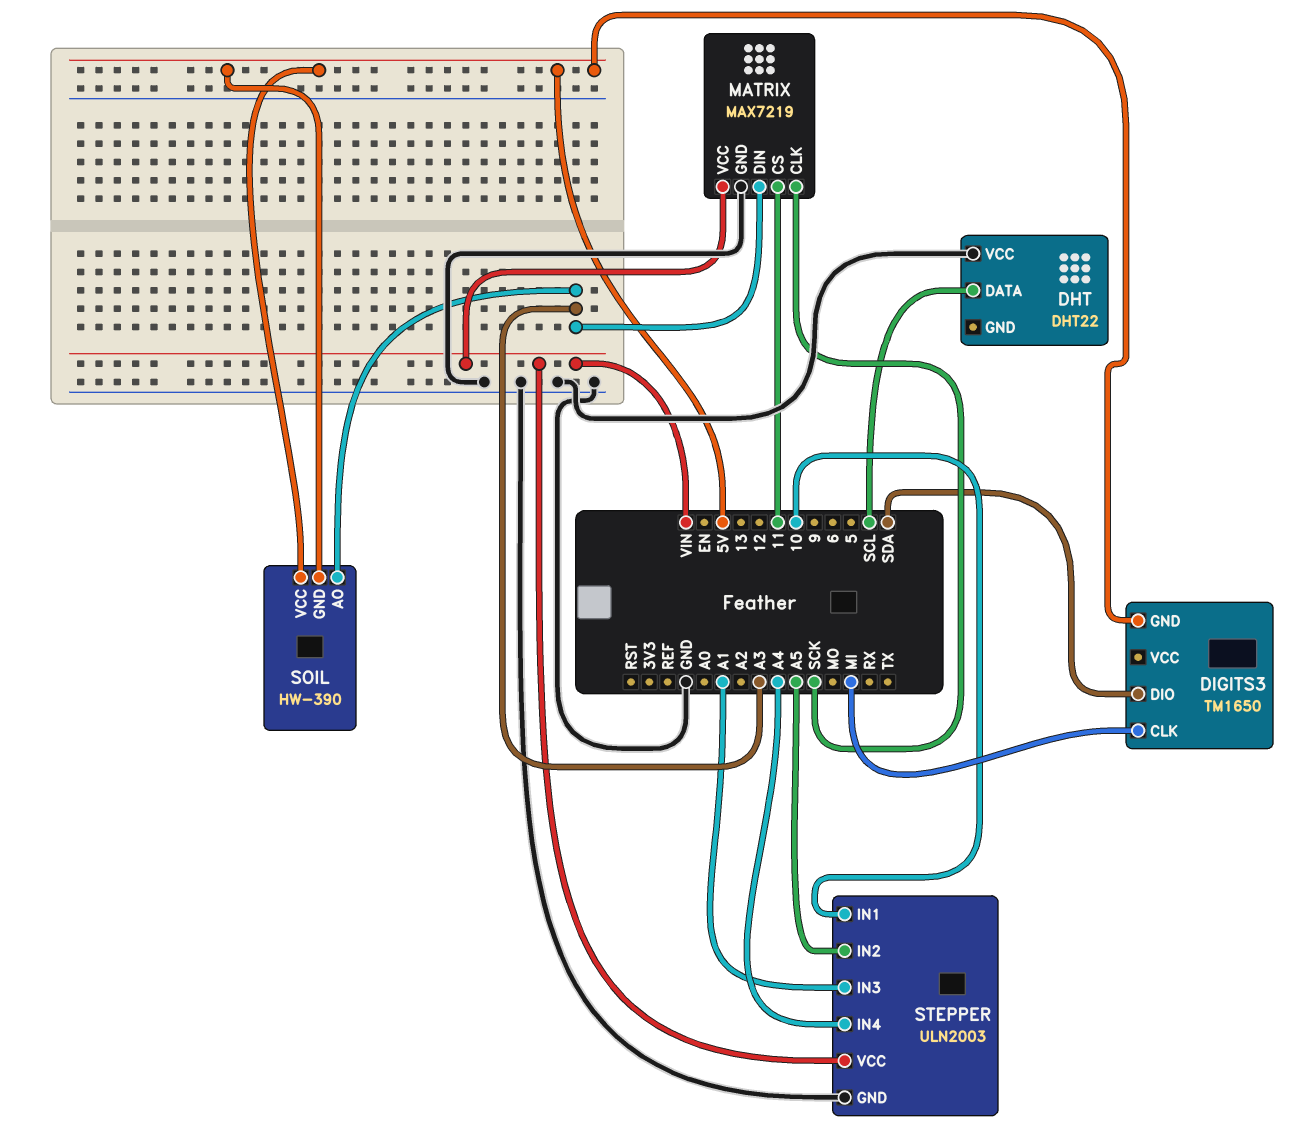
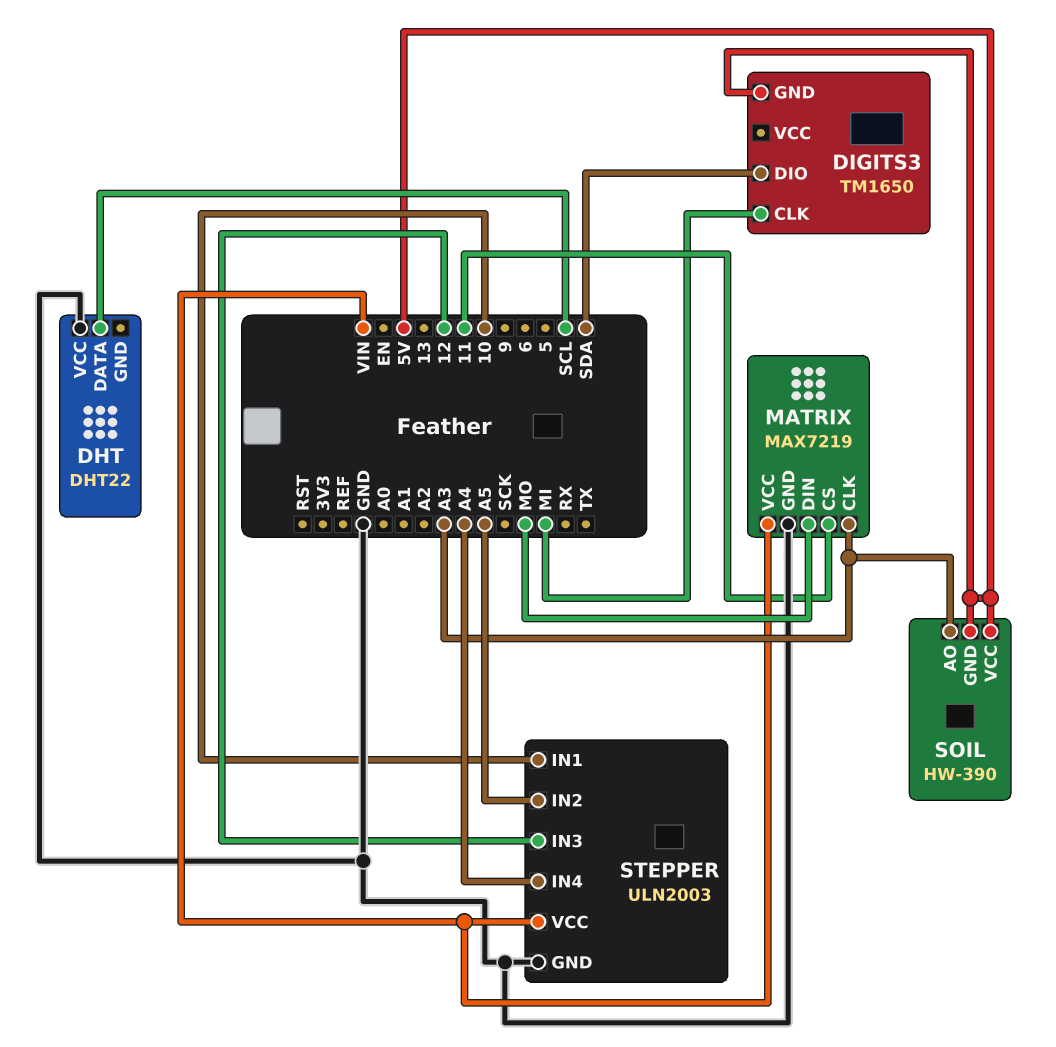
MATRIX pin CLK: SCK -> A3
MATRIX pin DIN: A3 -> MO
STEPPER pin IN3: A1 -> 12

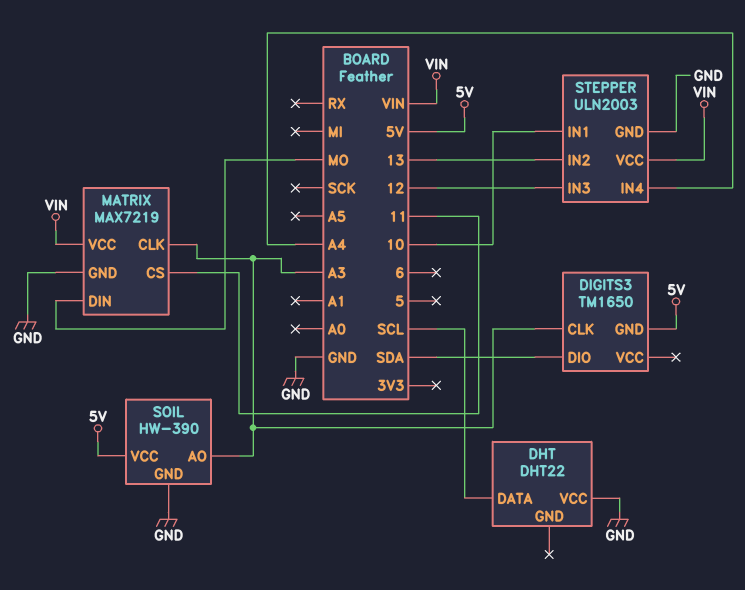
DIGITS3 pin CLK: MI -> A3
SOIL pin GND: 5V -> GND
STEPPER pin IN2: A5 -> 13

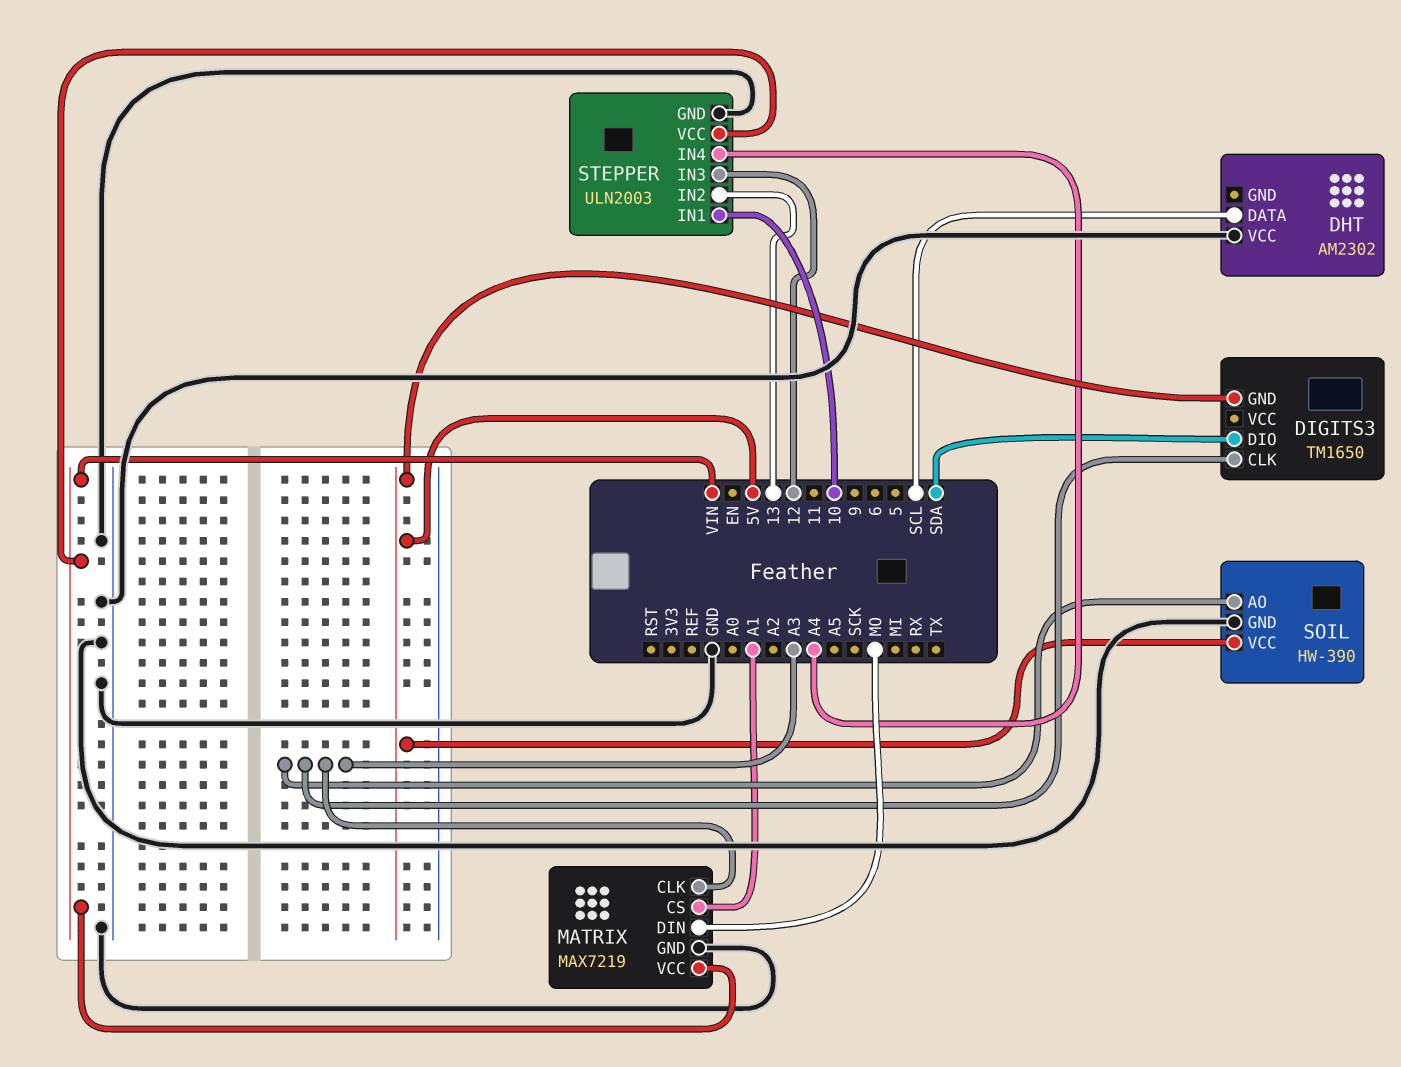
DHT: DHT22 -> AM2302
MATRIX pin CS: 11 -> A1

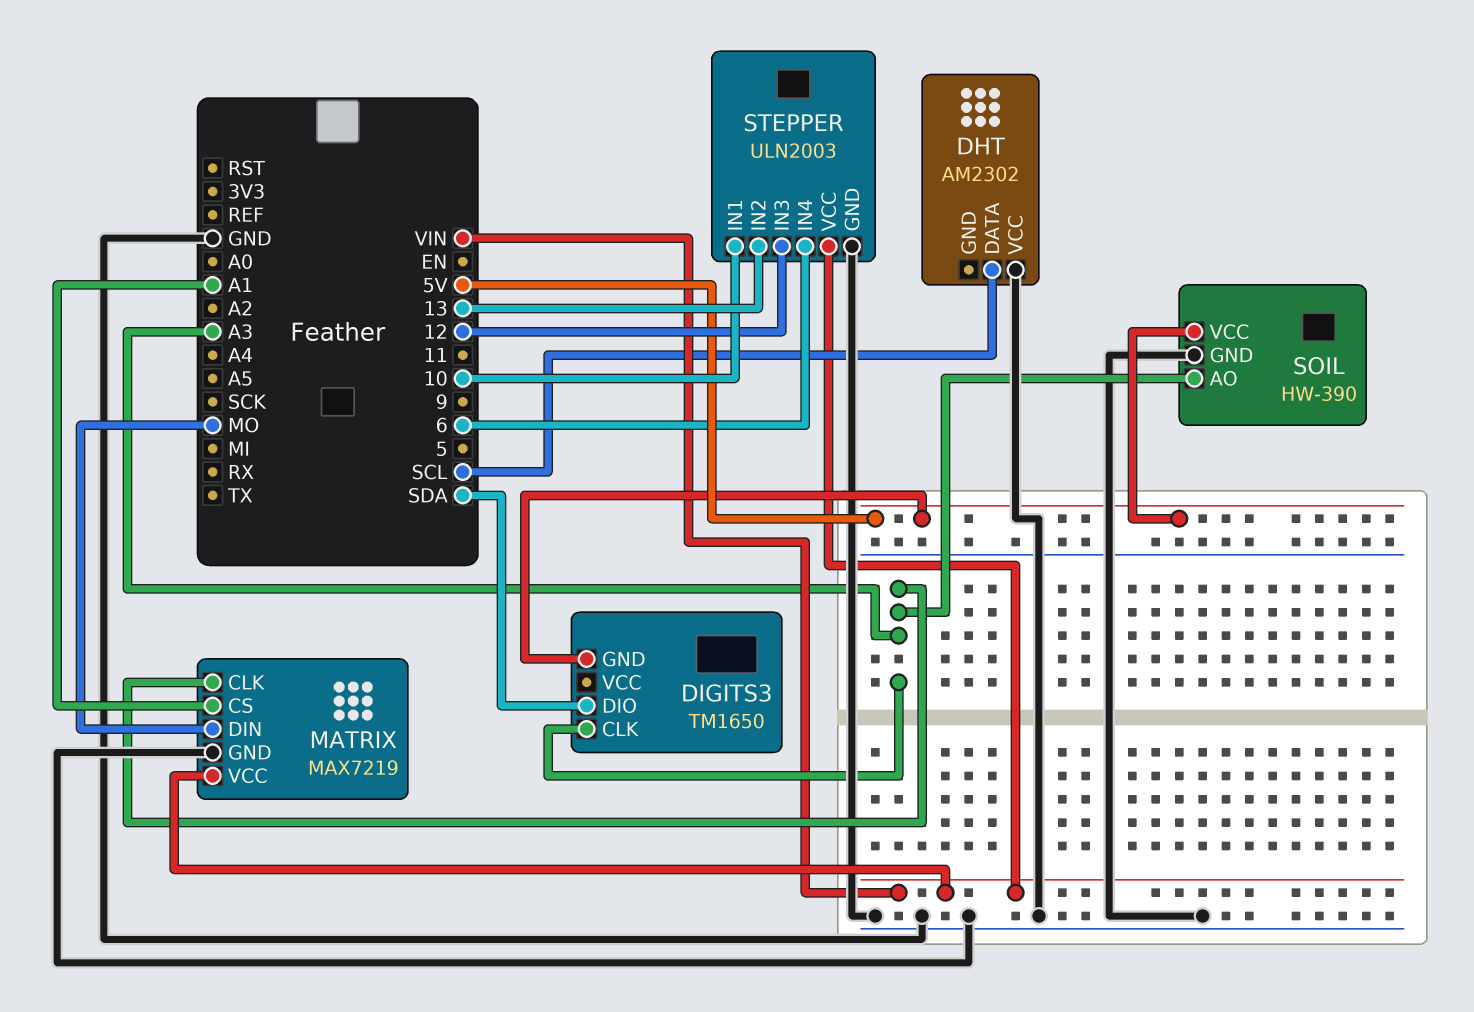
STEPPER pin IN4: A4 -> 6

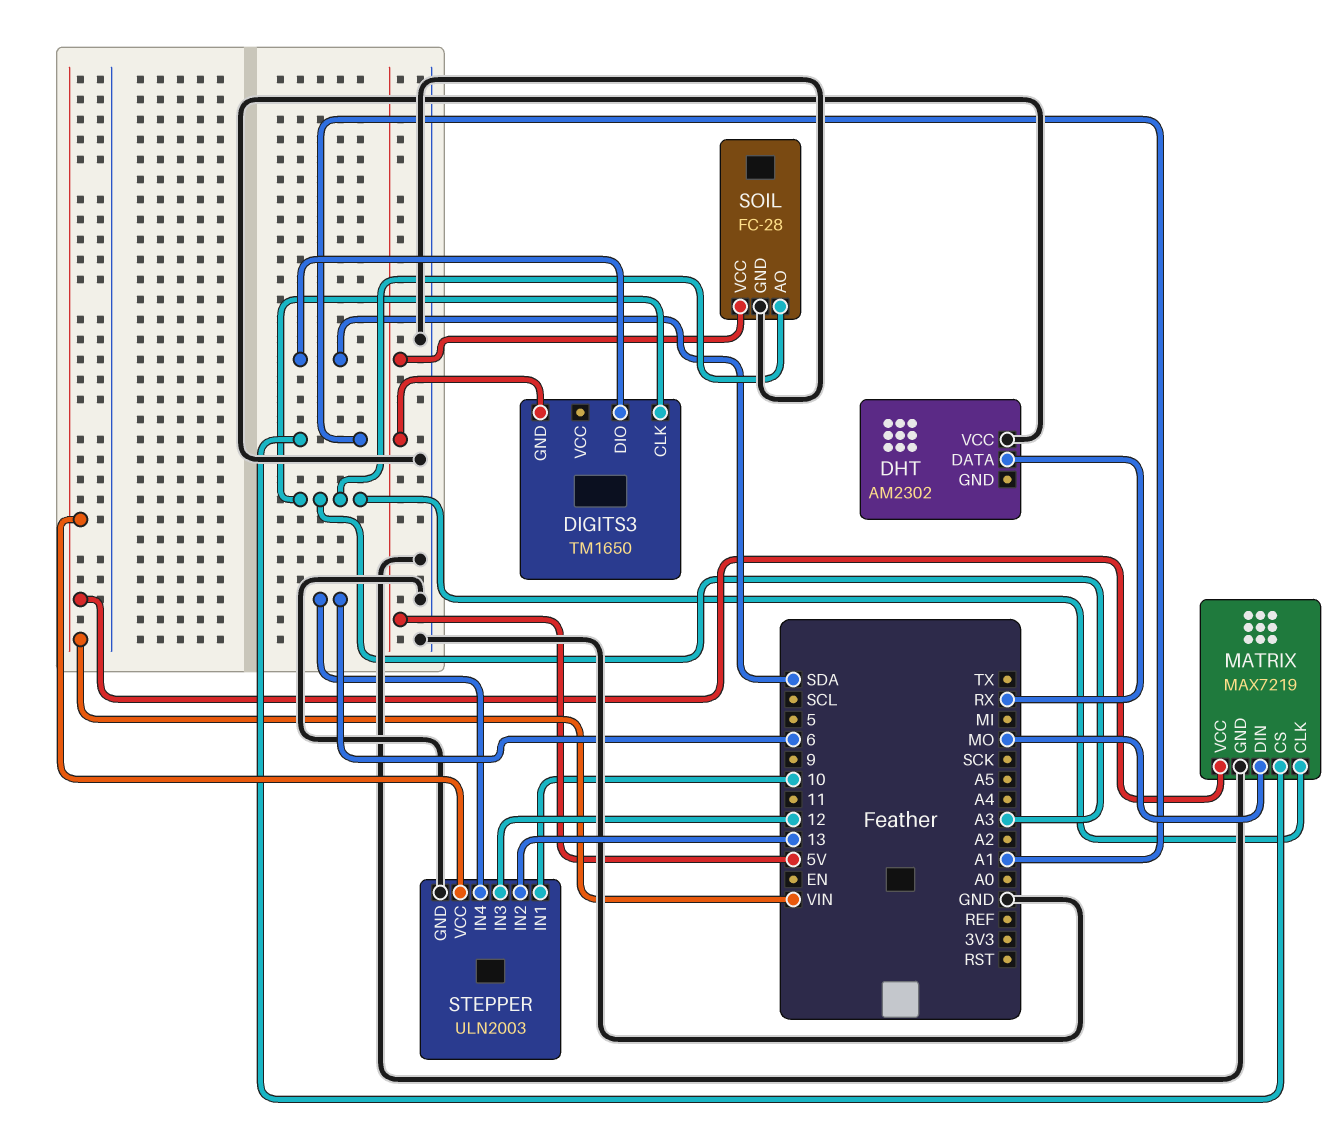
DHT pin DATA: SCL -> RX
SOIL: HW-390 -> FC-28

